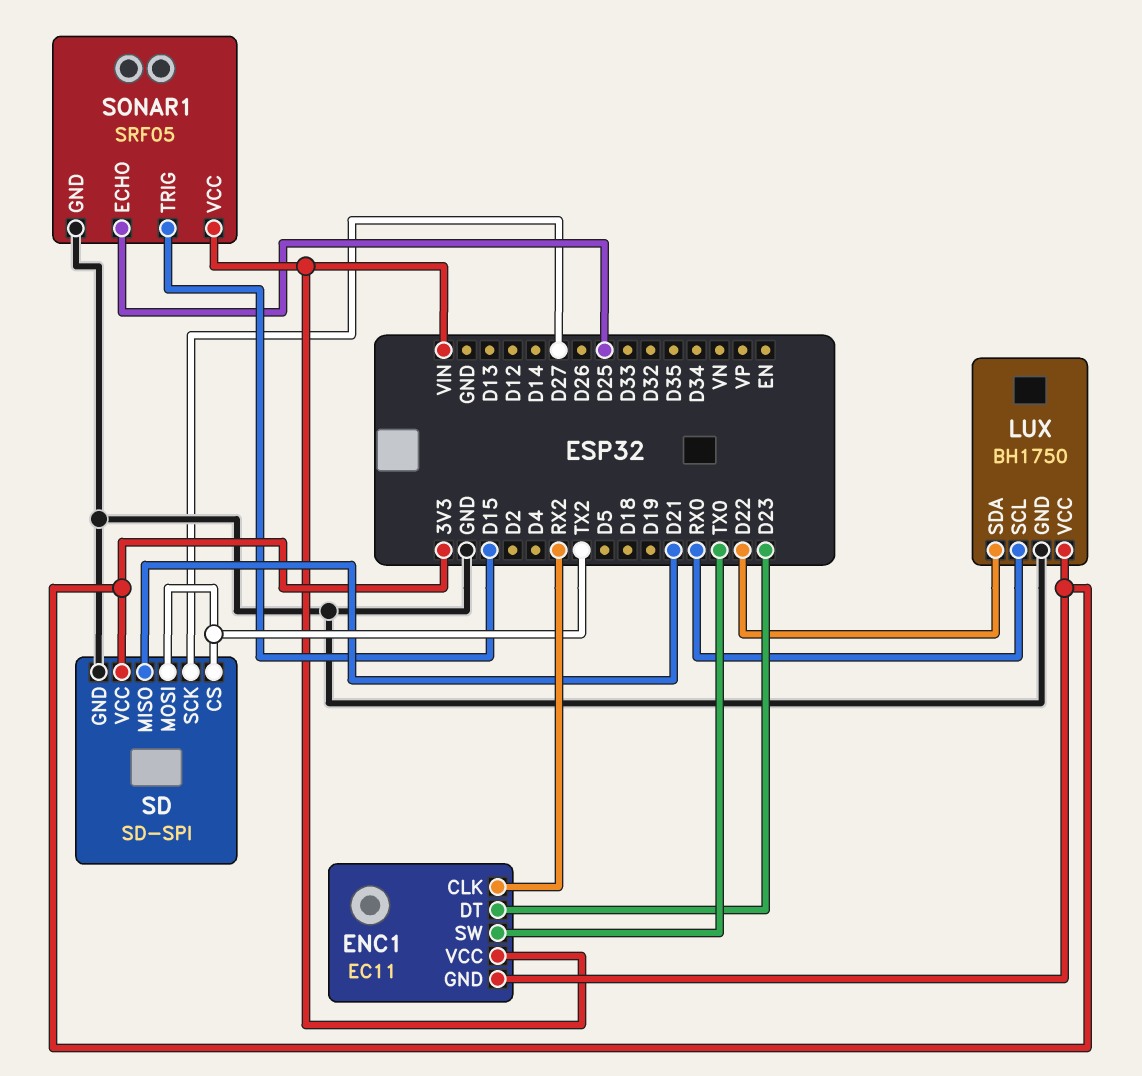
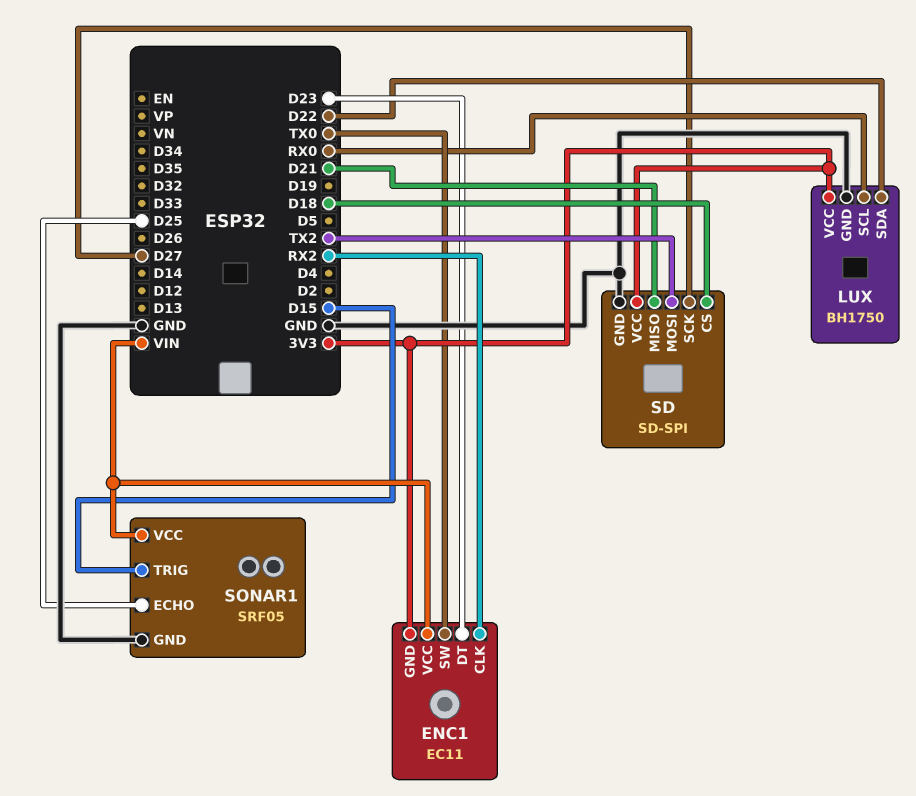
SD pin CS: TX2 -> D18

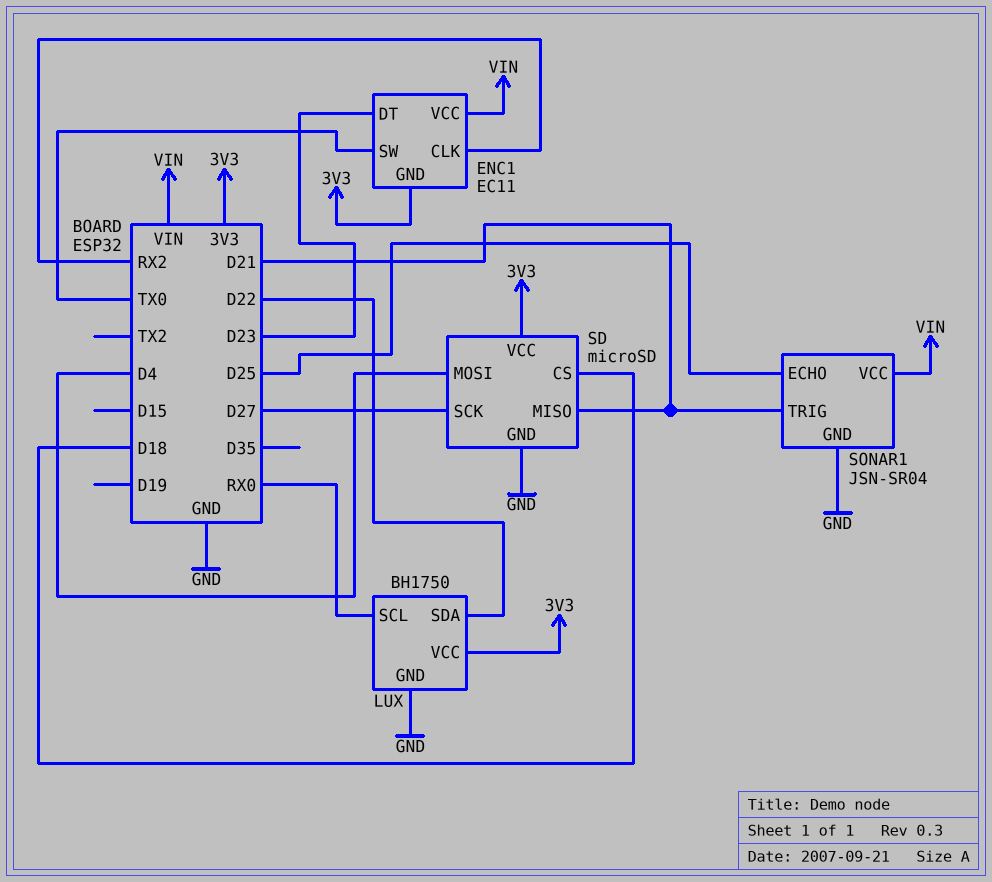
SD: SD-SPI -> microSD
SD pin MOSI: TX2 -> D4
SONAR1: SRF05 -> JSN-SR04
SONAR1 pin TRIG: D15 -> D21

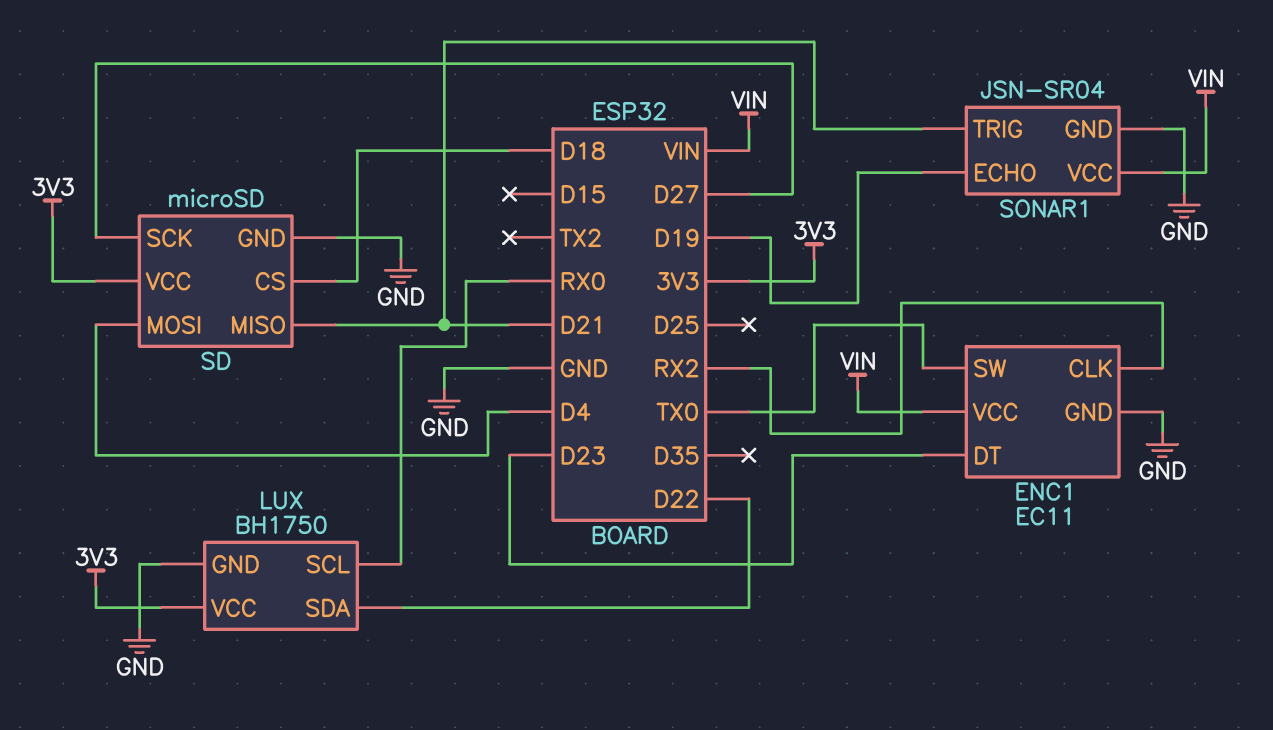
ENC1 pin GND: 3V3 -> GND
SONAR1 pin ECHO: D25 -> D19

